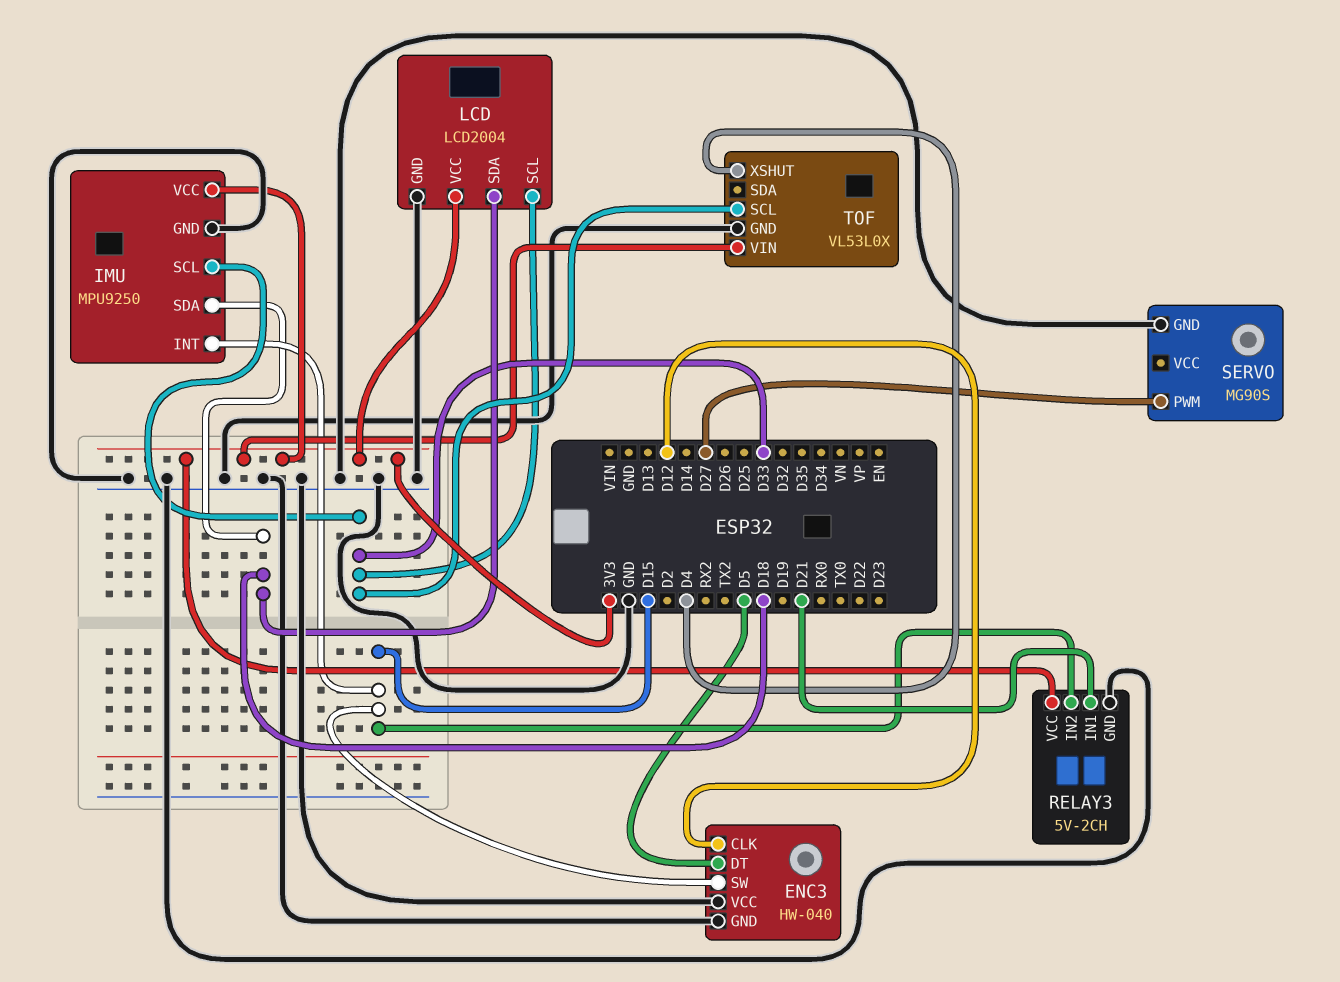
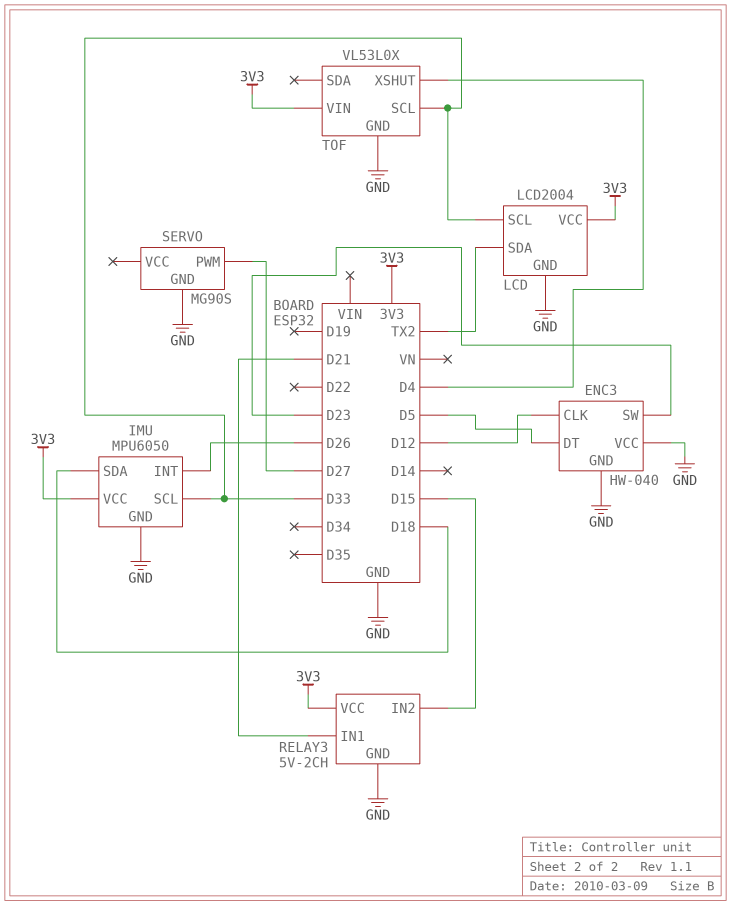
ENC3 pin SW: D15 -> D23
IMU: MPU9250 -> MPU6050
IMU pin INT: D15 -> D26
LCD pin SDA: D18 -> TX2

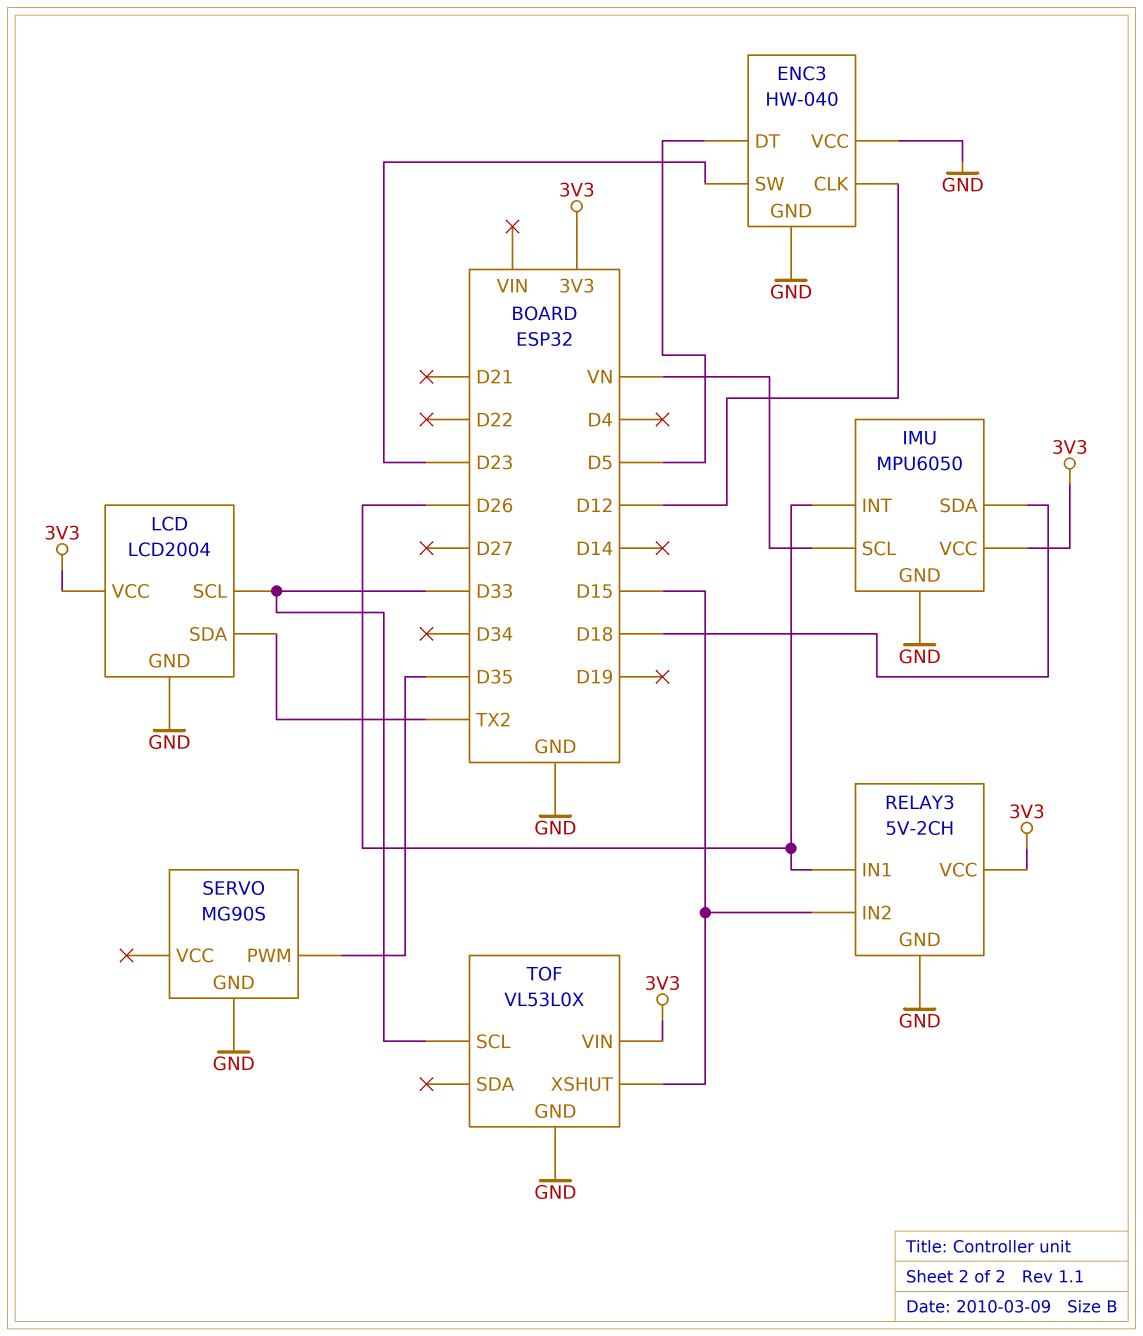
IMU pin SCL: D33 -> VN
RELAY3 pin IN1: D21 -> D26
SERVO pin PWM: D27 -> D35
TOF pin XSHUT: D4 -> D15

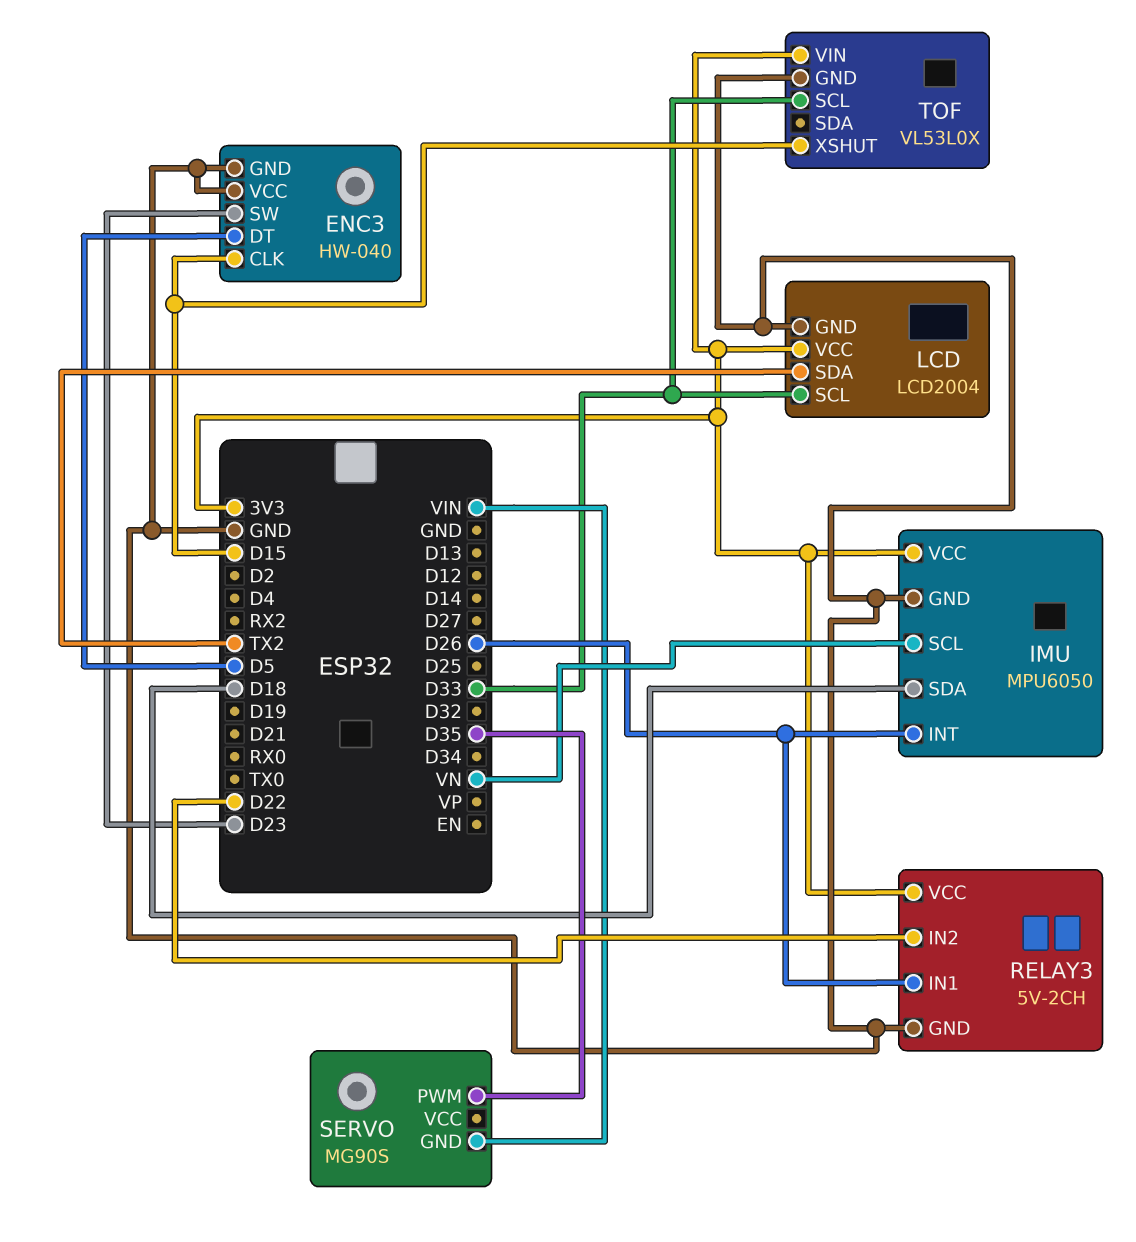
ENC3 pin CLK: D12 -> D15
RELAY3 pin IN2: D15 -> D22
SERVO pin GND: GND -> VIN

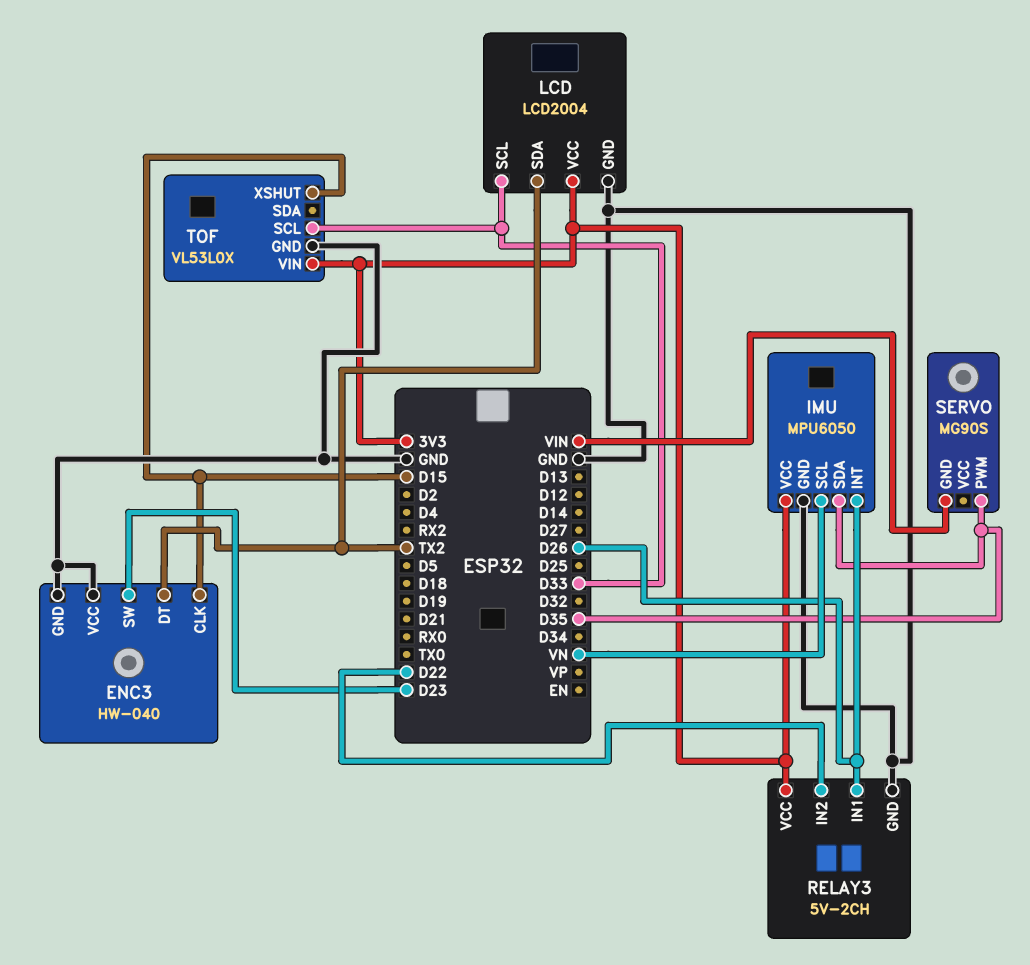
ENC3 pin DT: D5 -> TX2
IMU pin SDA: D18 -> D35

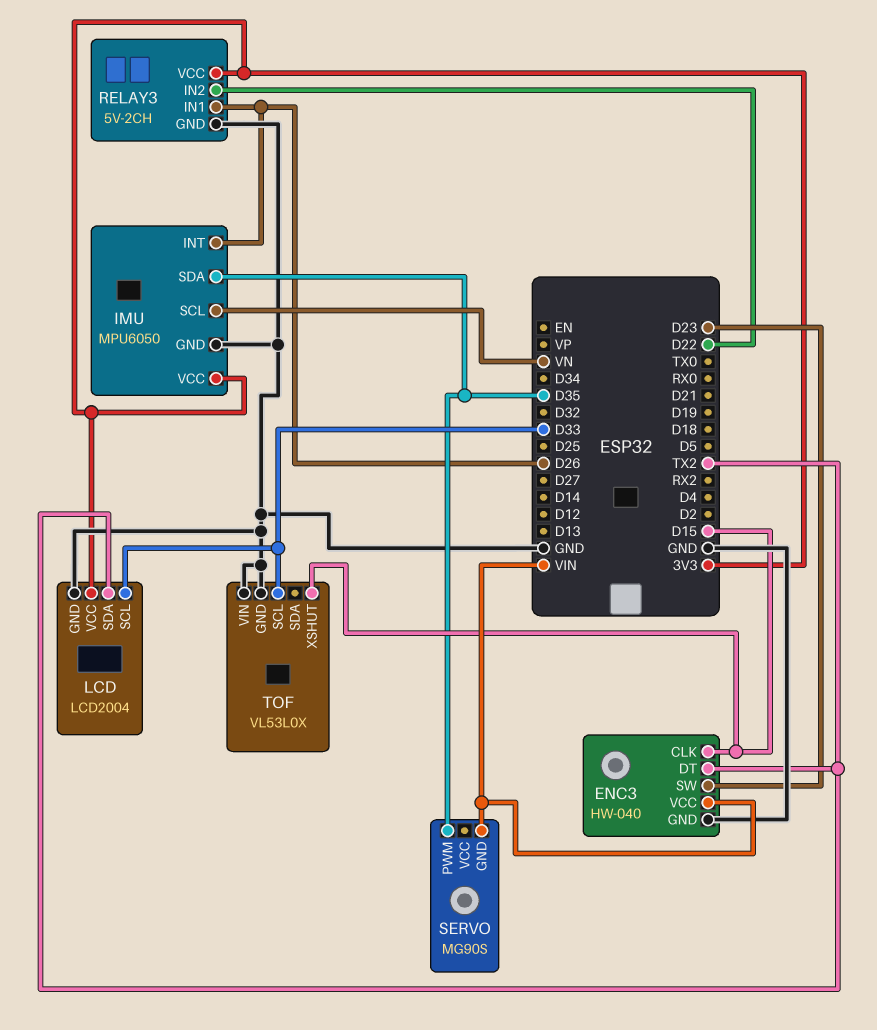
ENC3 pin VCC: GND -> VIN
TOF pin VIN: 3V3 -> GND

